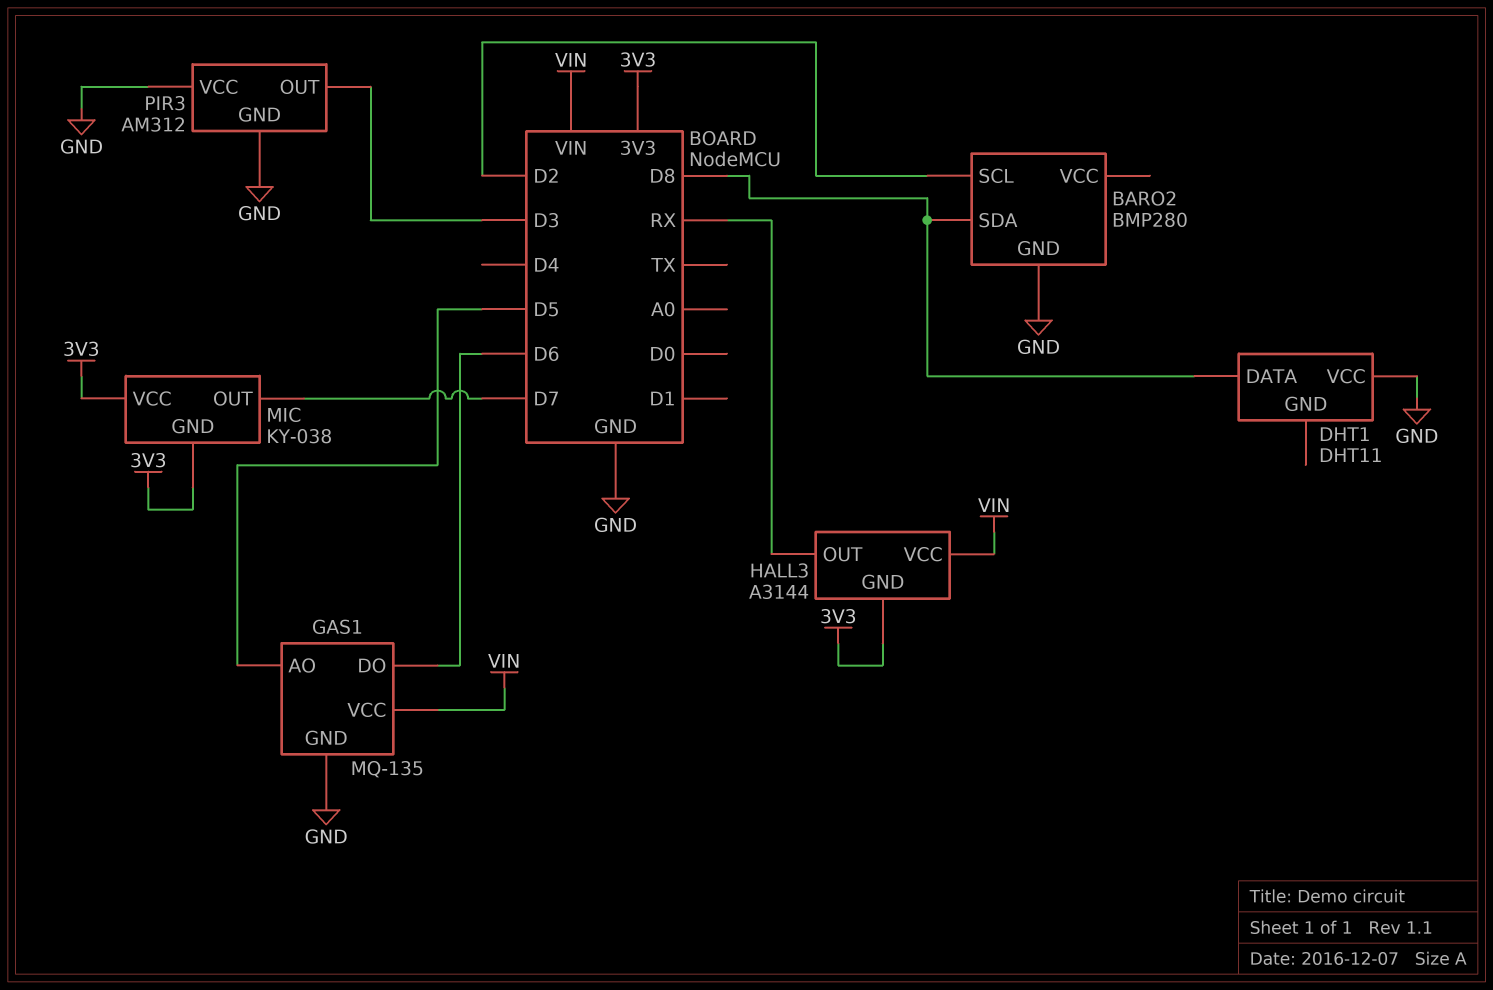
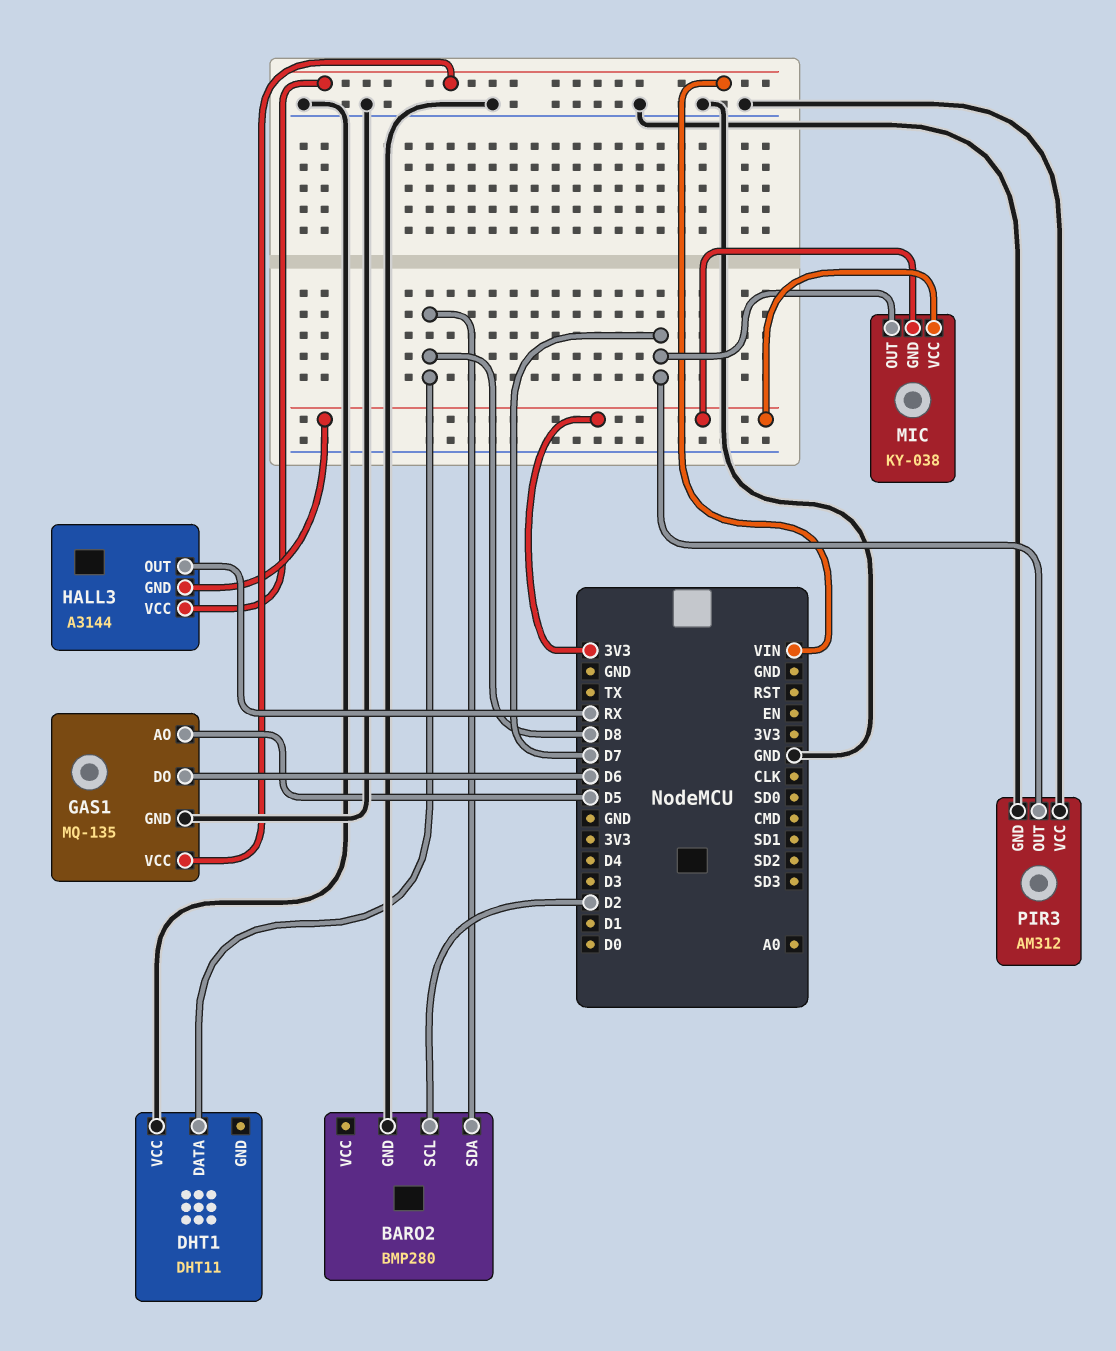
PIR3 pin OUT: D3 -> D7

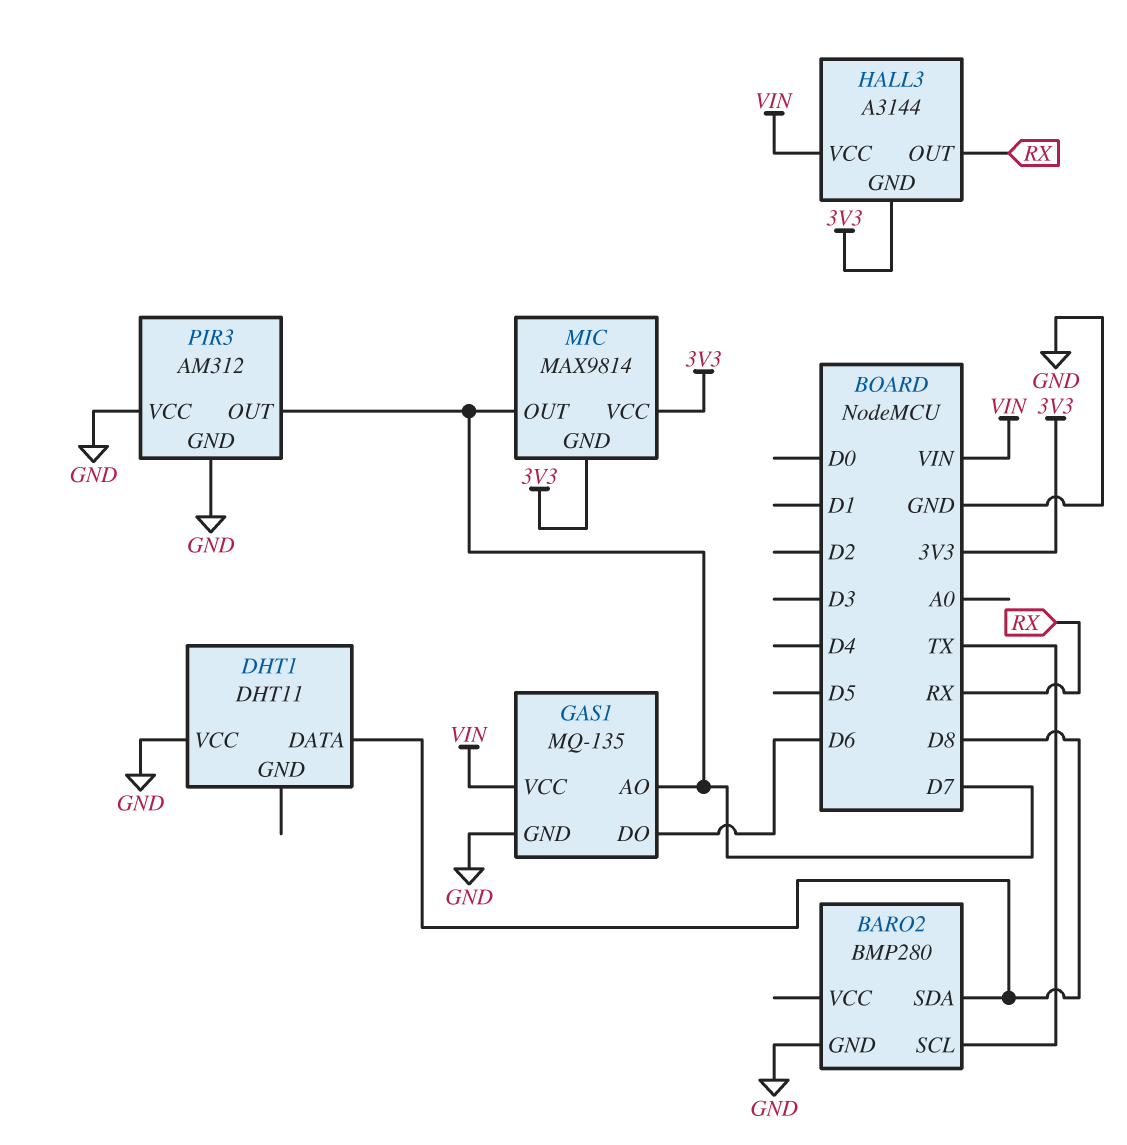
BARO2 pin SCL: D2 -> TX
GAS1 pin AO: D5 -> D7
MIC: KY-038 -> MAX9814

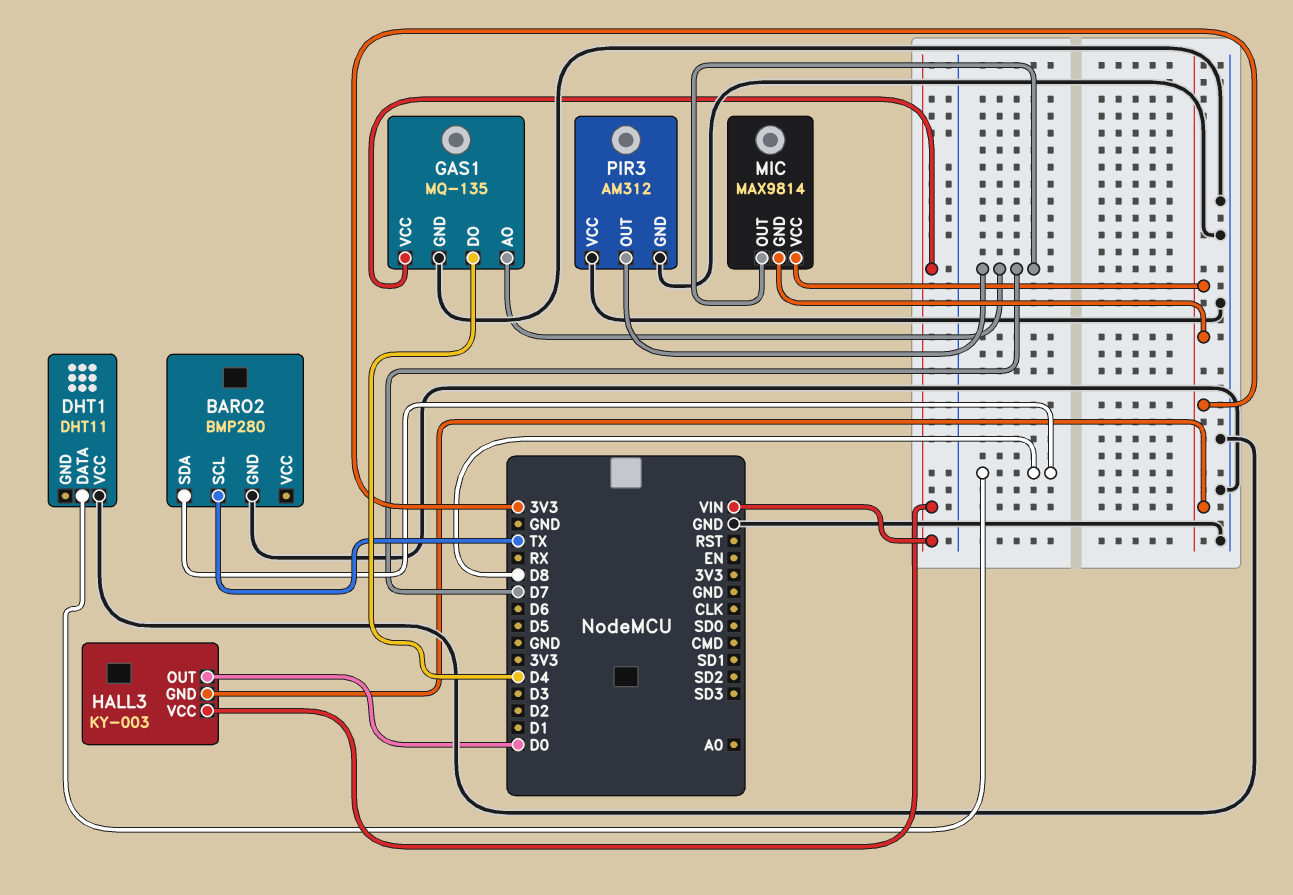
GAS1 pin DO: D6 -> D4
HALL3: A3144 -> KY-003
HALL3 pin OUT: RX -> D0

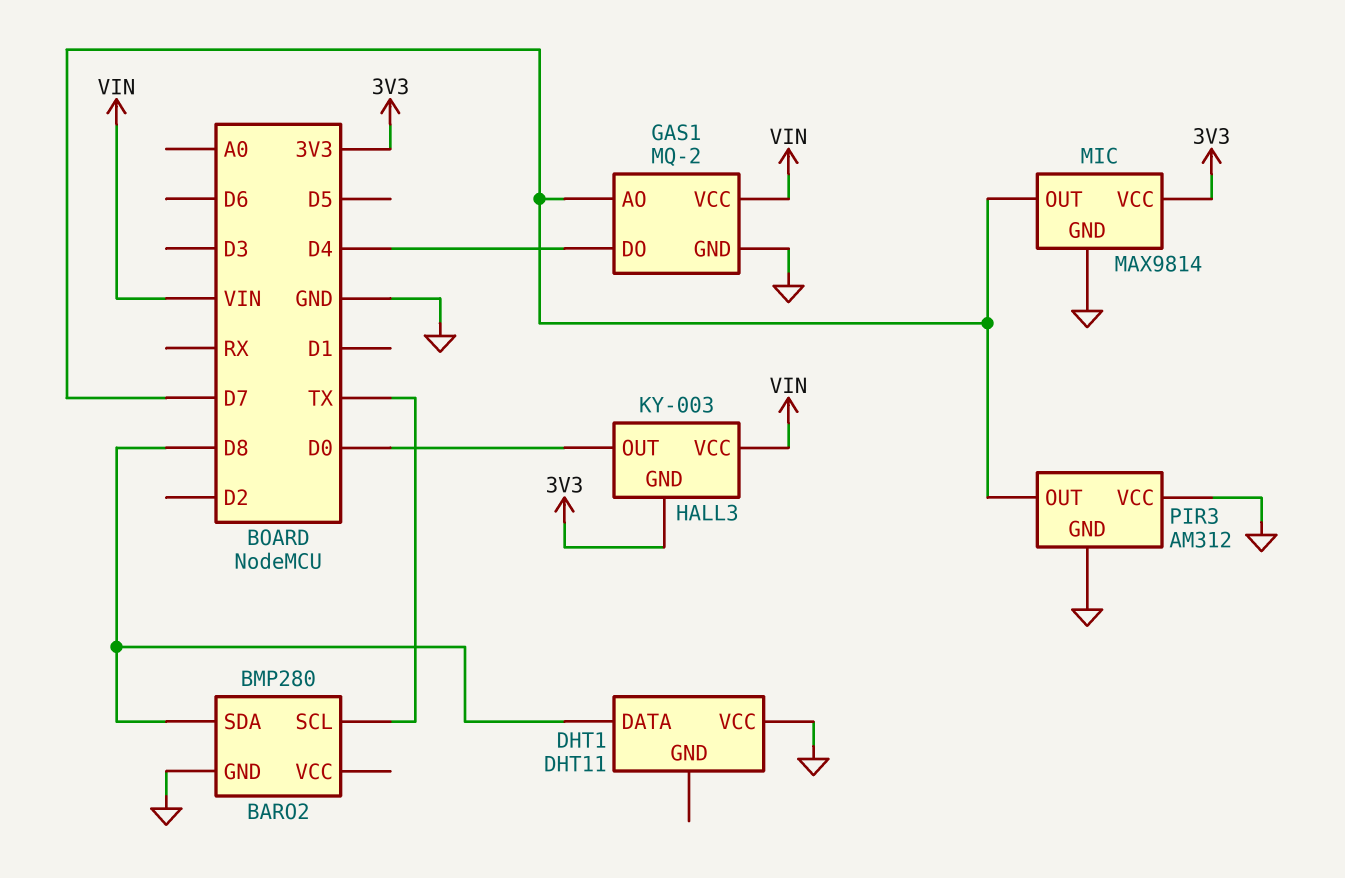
GAS1: MQ-135 -> MQ-2
MIC pin GND: 3V3 -> GND

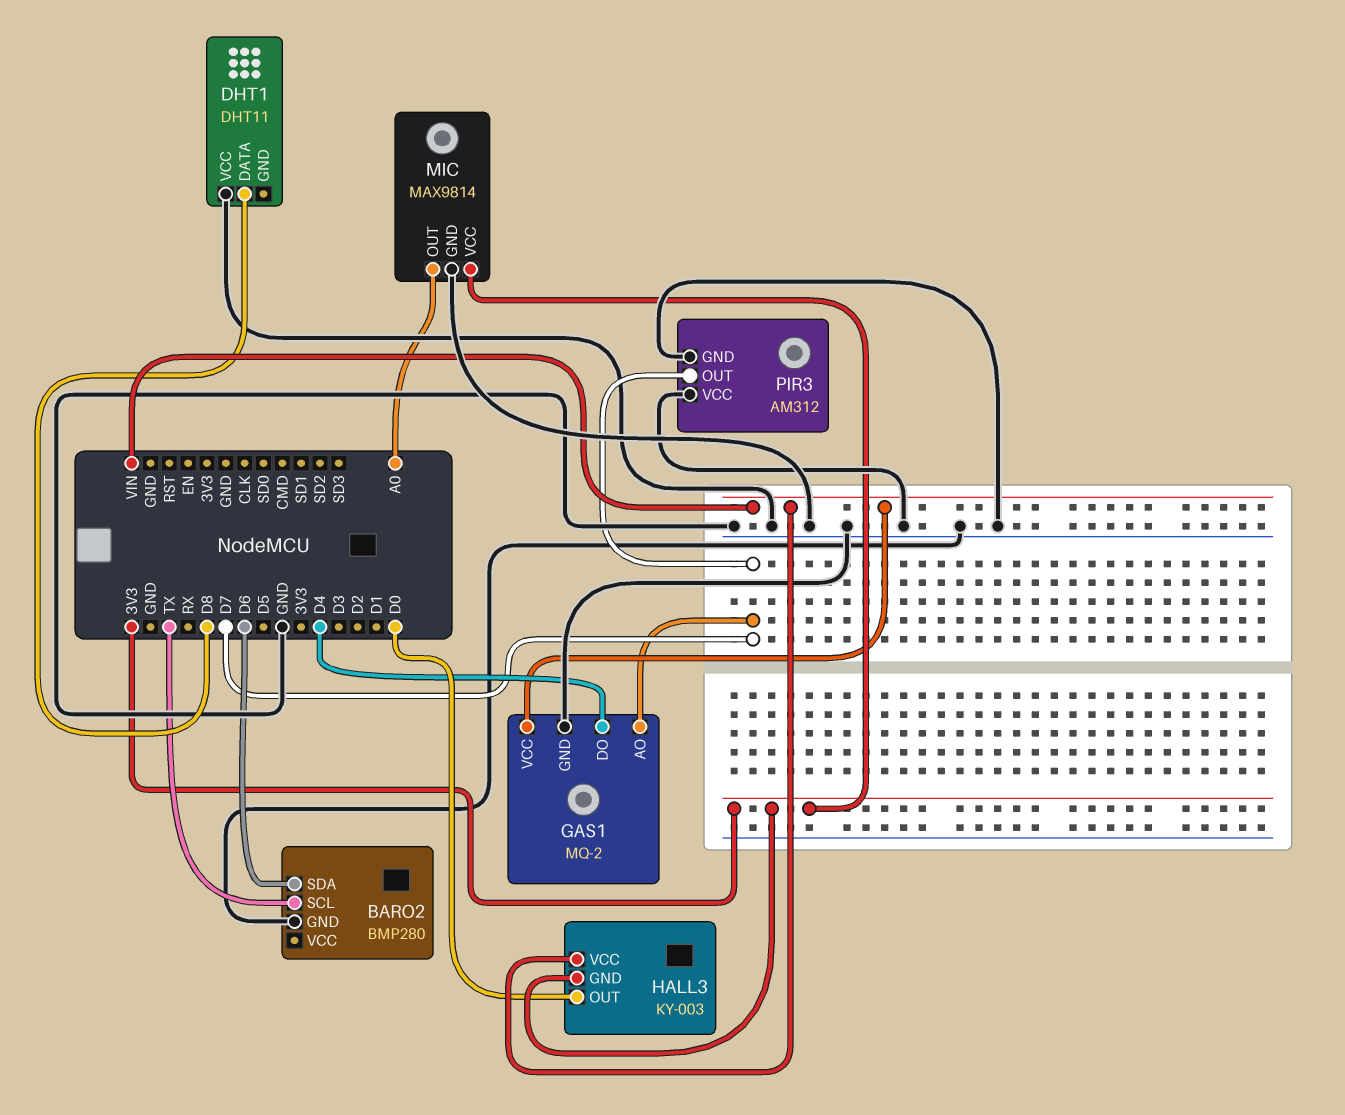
BARO2 pin SDA: D8 -> D6
MIC pin OUT: D7 -> A0

